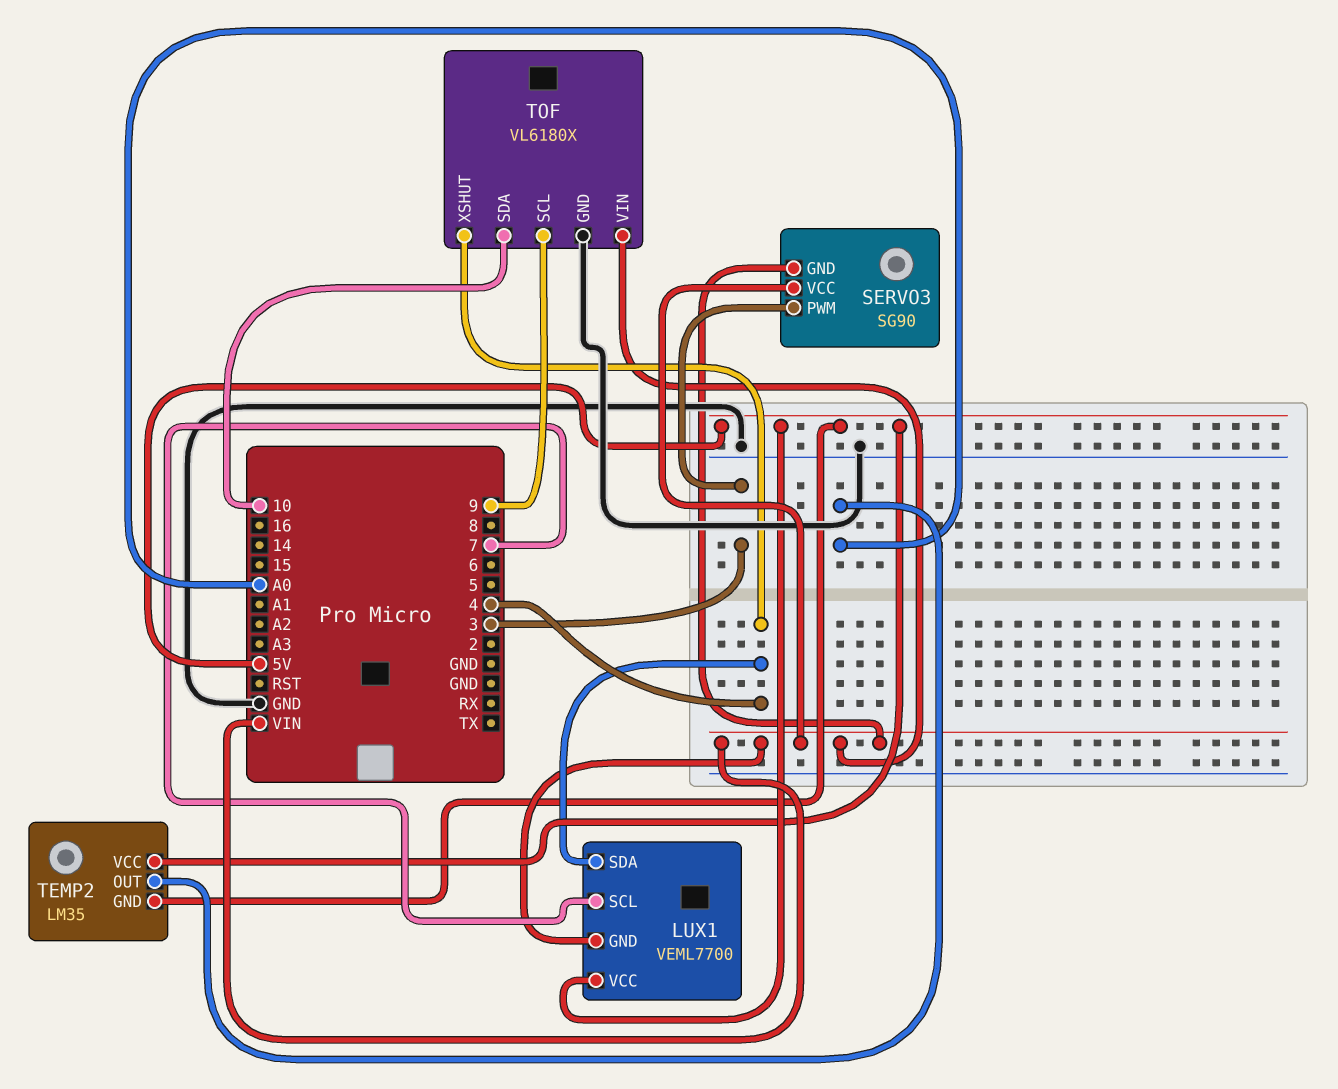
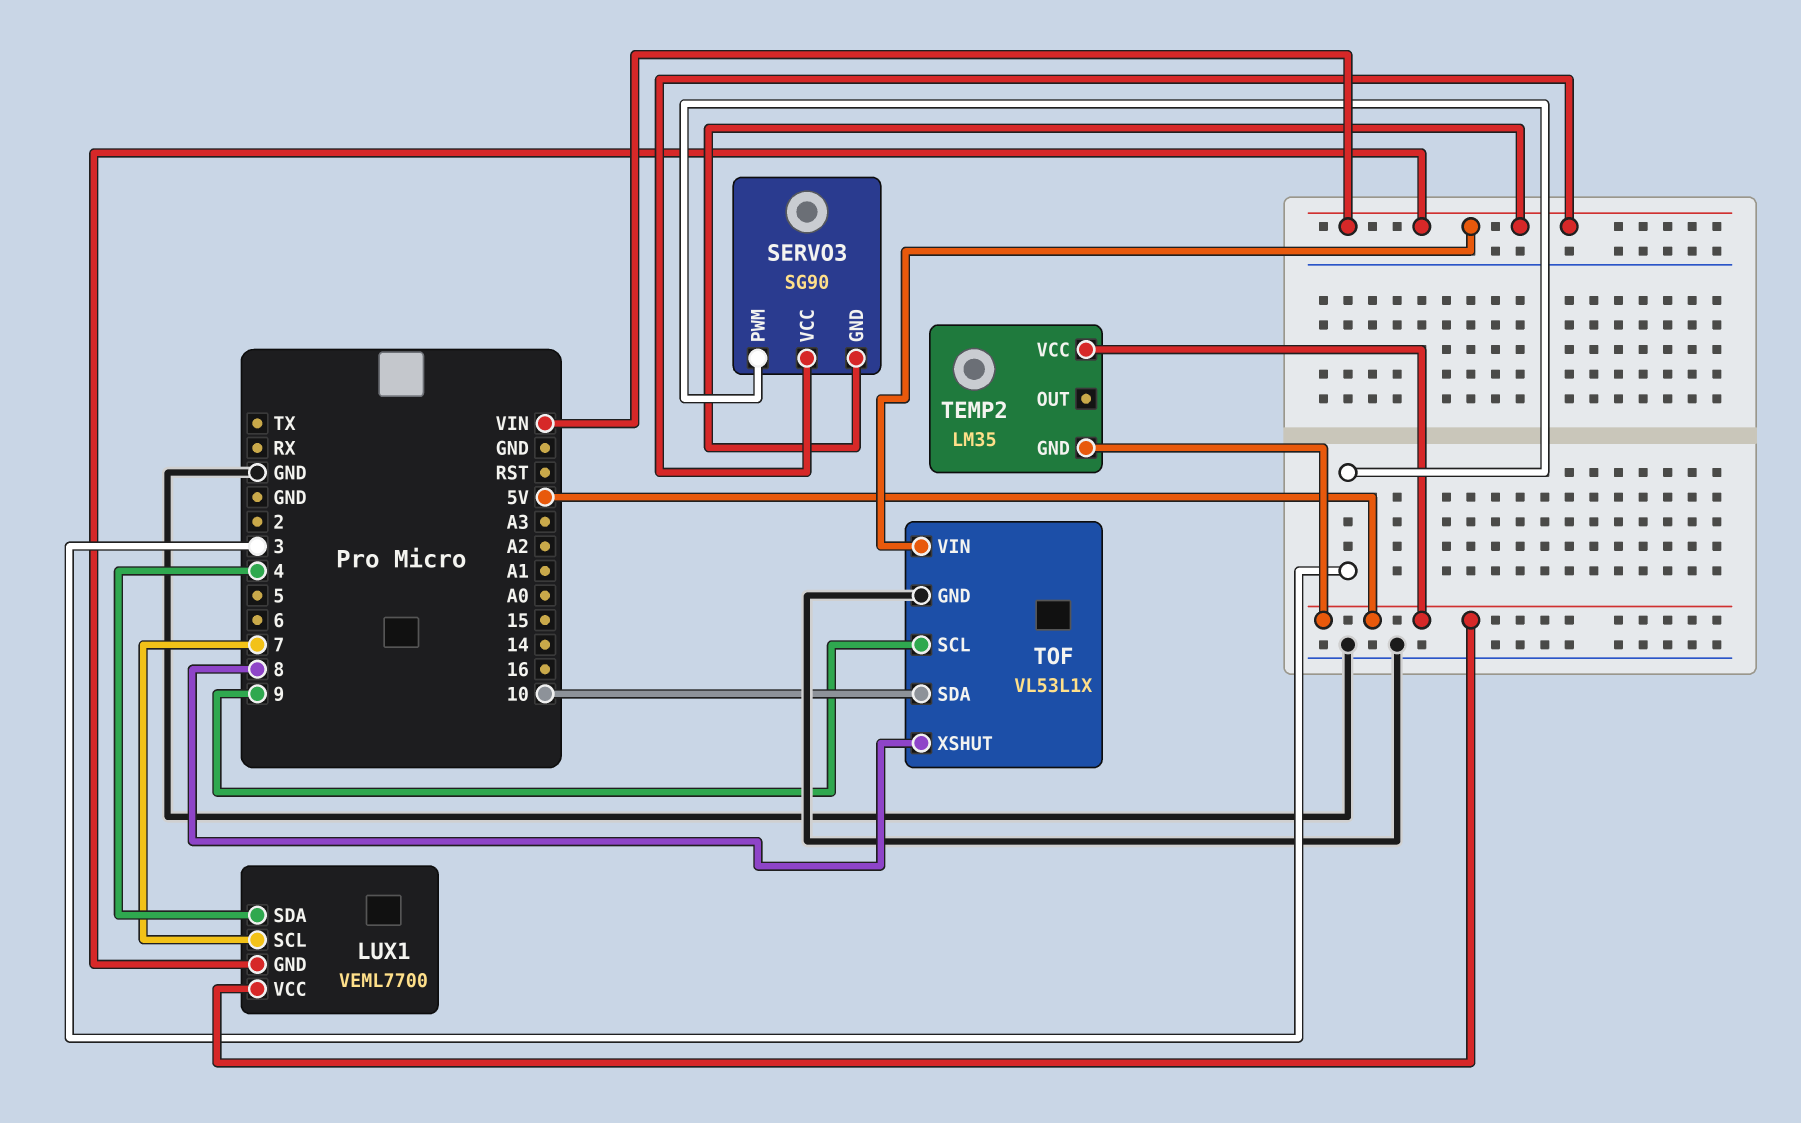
TEMP2 pin OUT: A0 -> none
TOF: VL6180X -> VL53L1X
TOF pin XSHUT: 4 -> 8

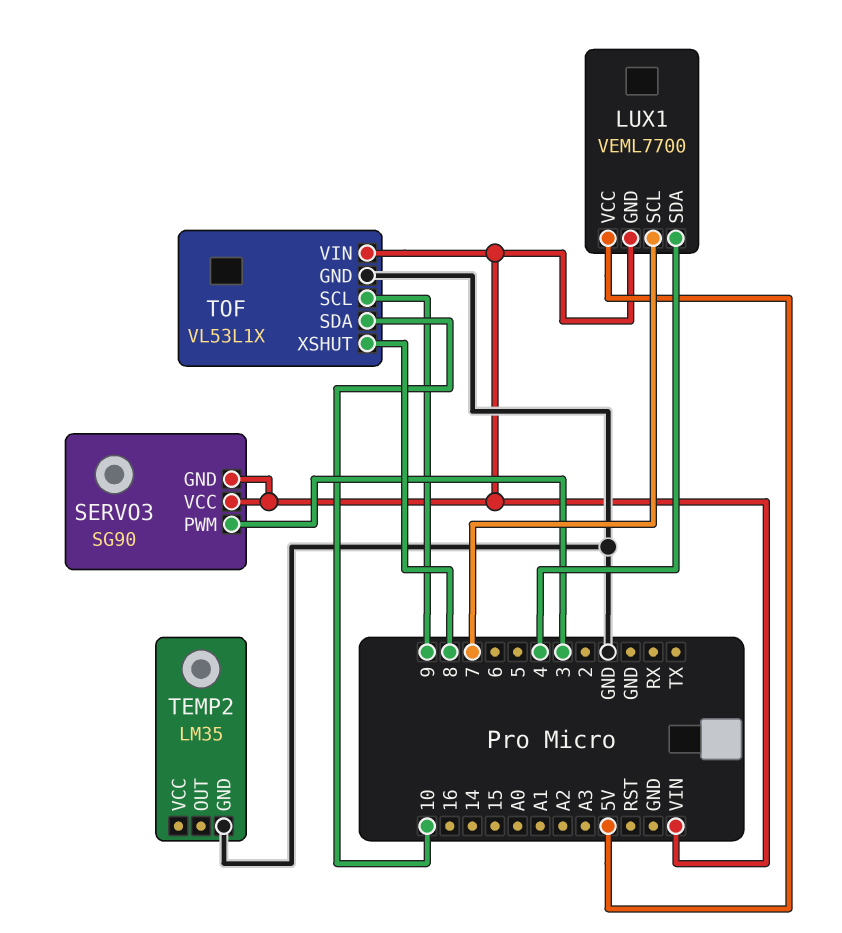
TEMP2 pin GND: 5V -> GND
TEMP2 pin VCC: 5V -> none

